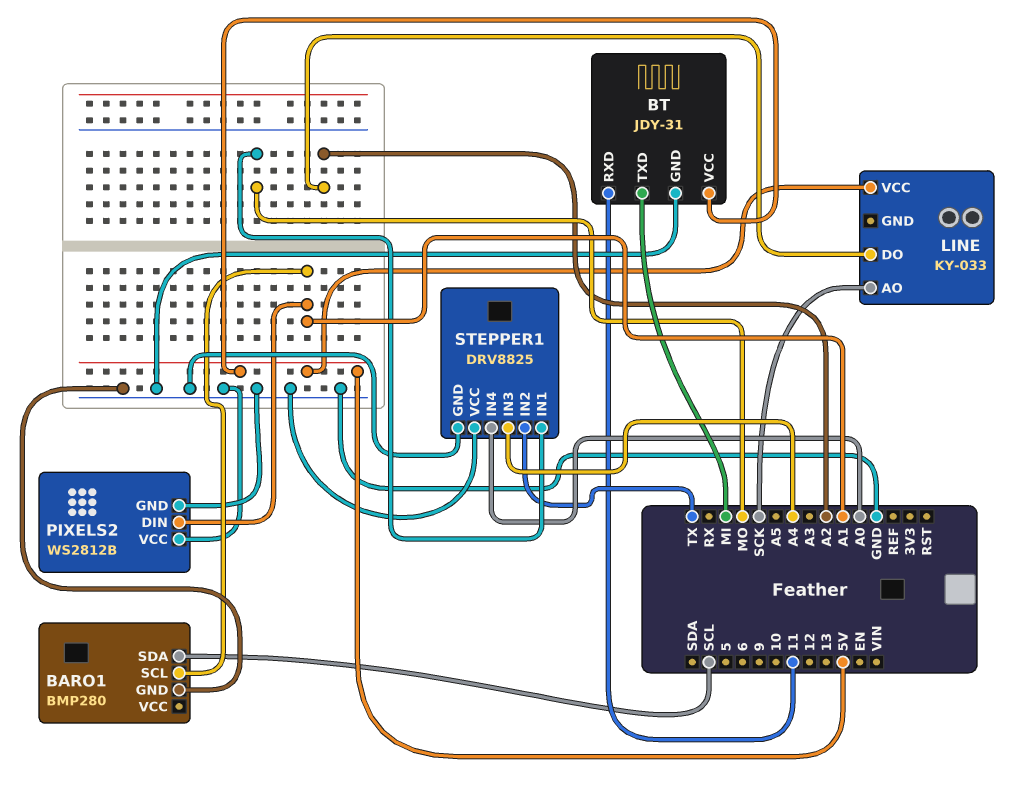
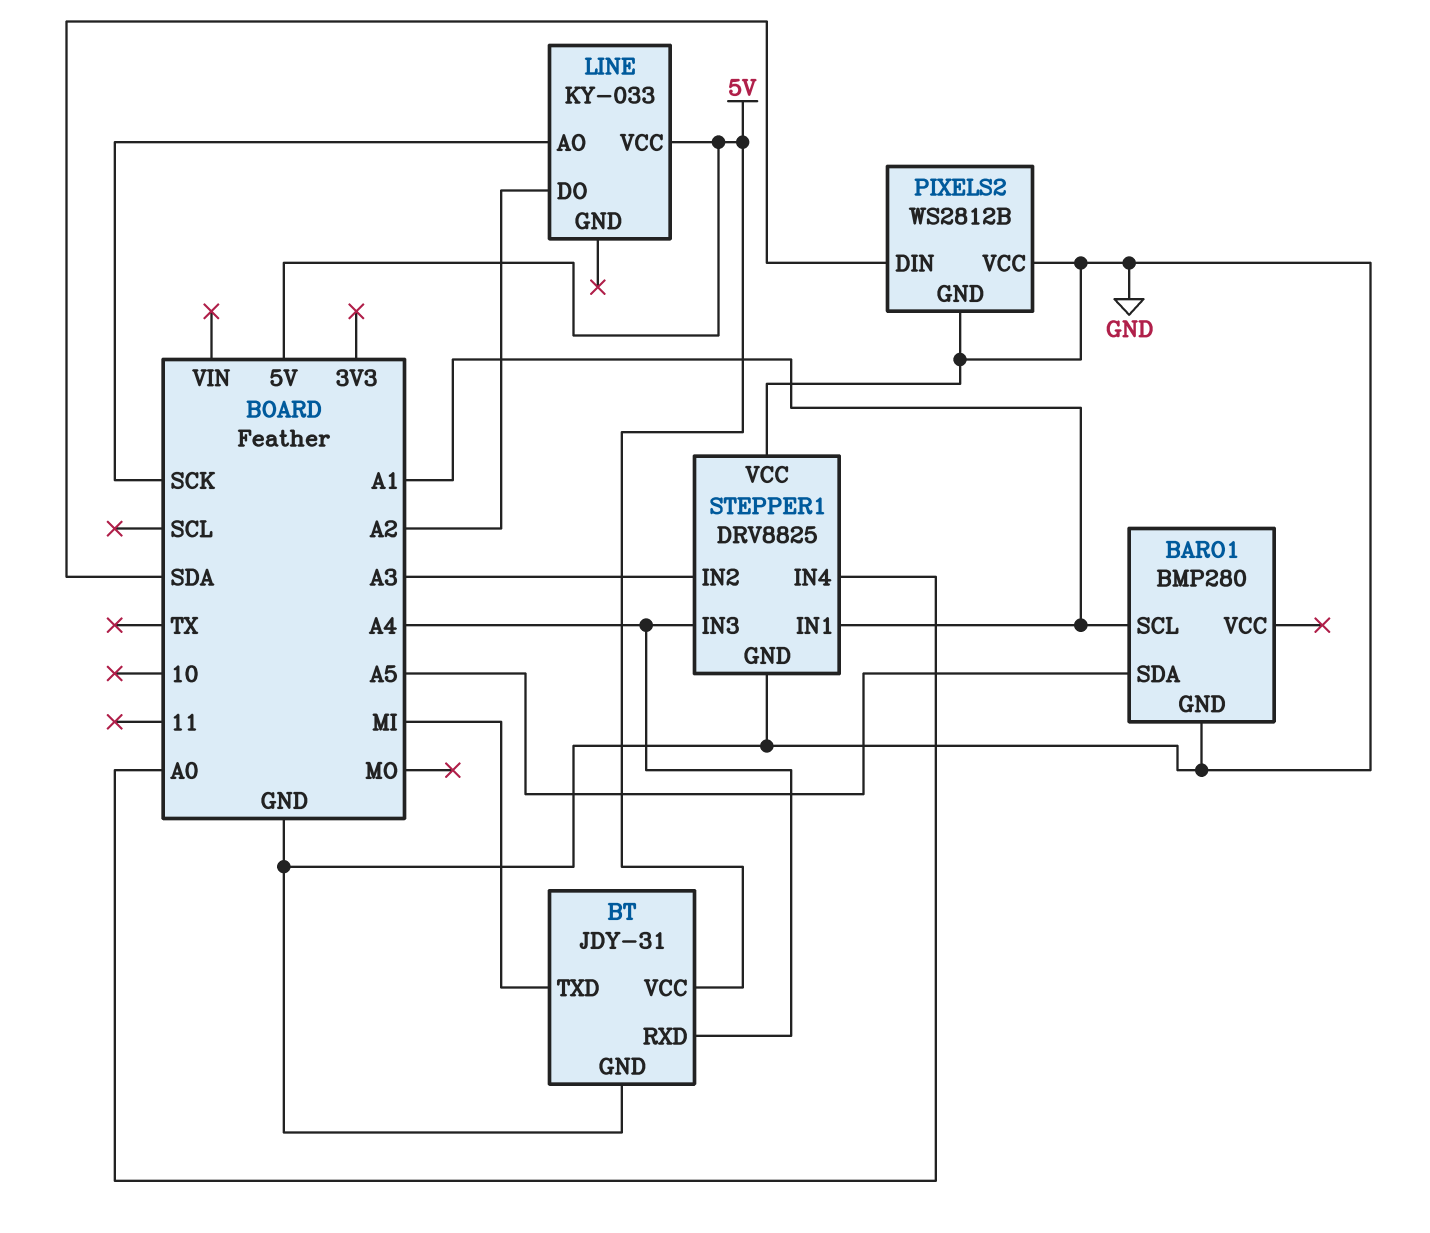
BARO1 pin SDA: SCL -> A5
BT pin RXD: 11 -> A4
PIXELS2 pin DIN: A1 -> SDA
STEPPER1 pin IN1: MO -> A1
STEPPER1 pin IN2: TX -> A3

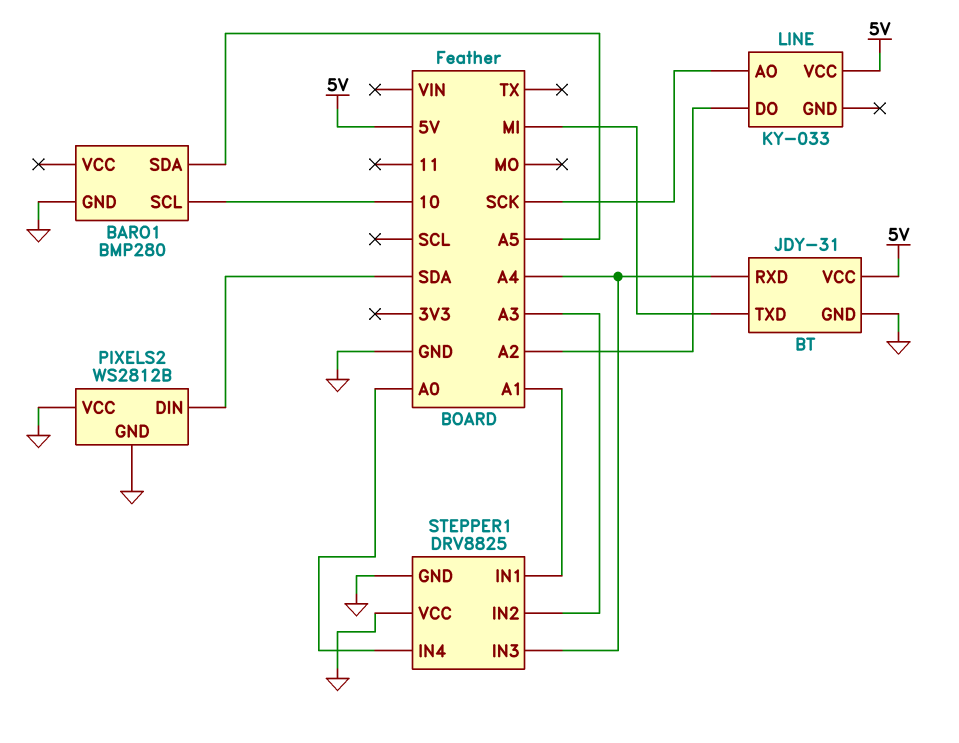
BARO1 pin SCL: A1 -> 10

